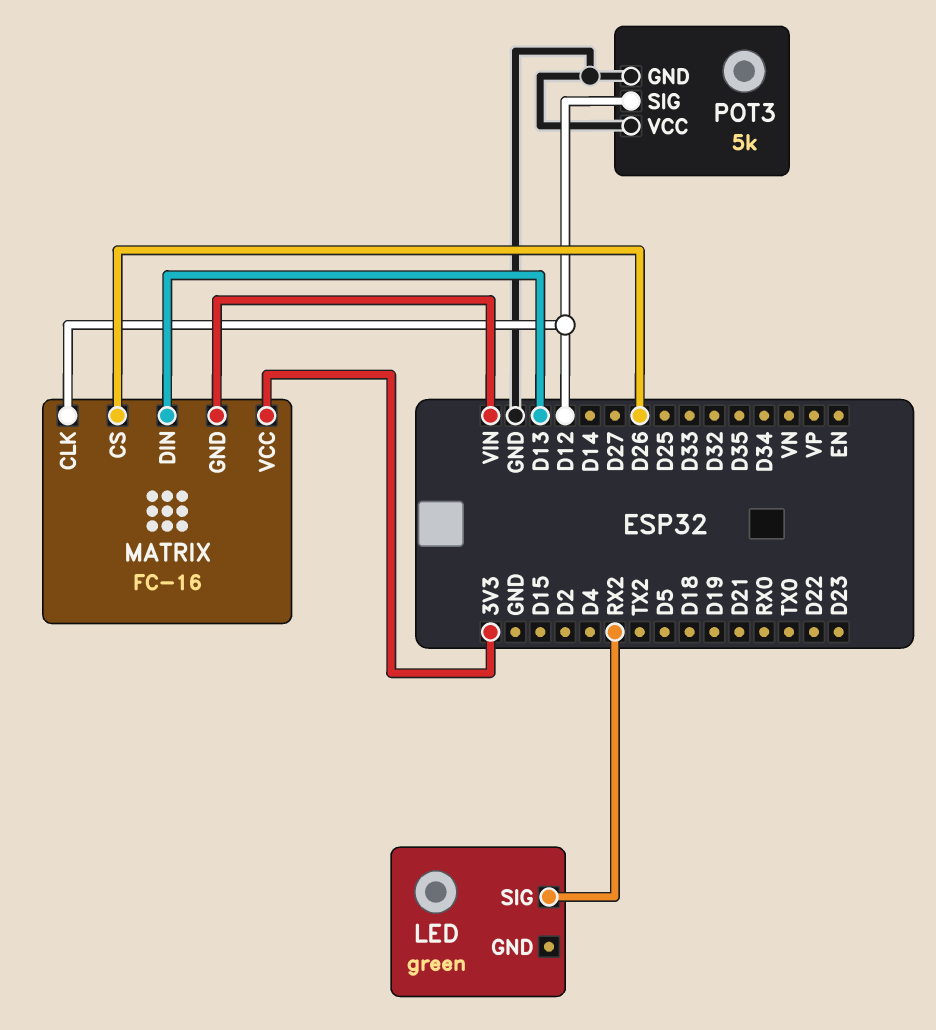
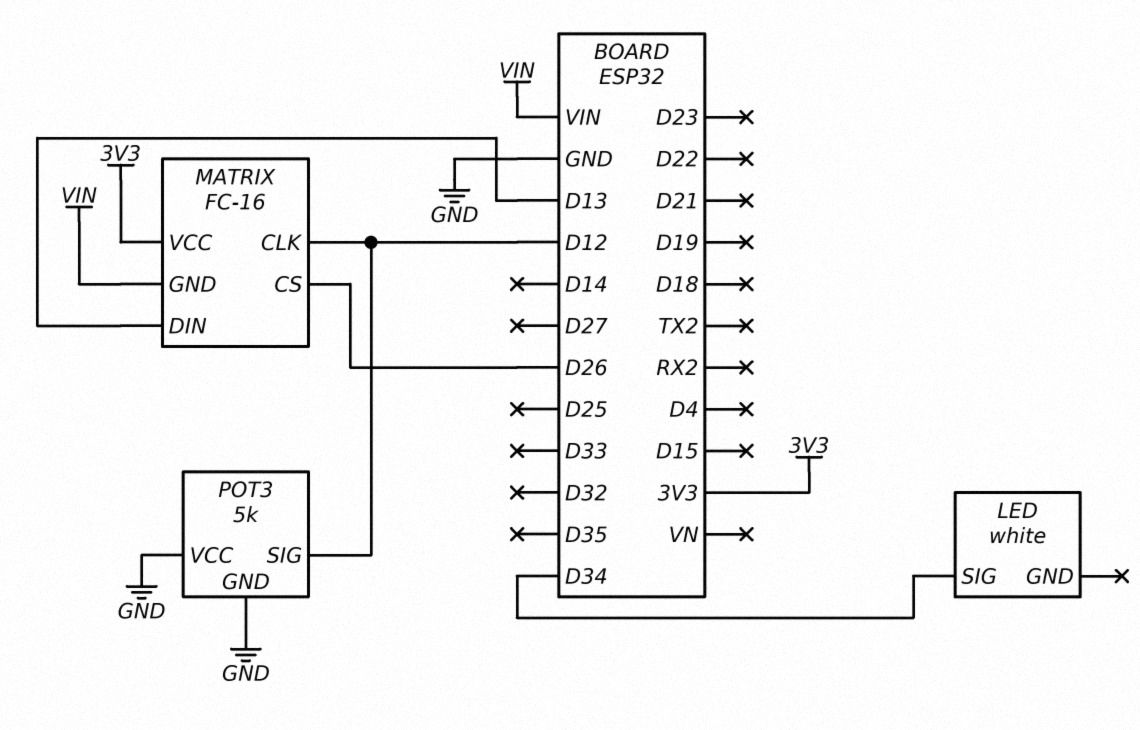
LED: green -> white
LED pin SIG: RX2 -> D34

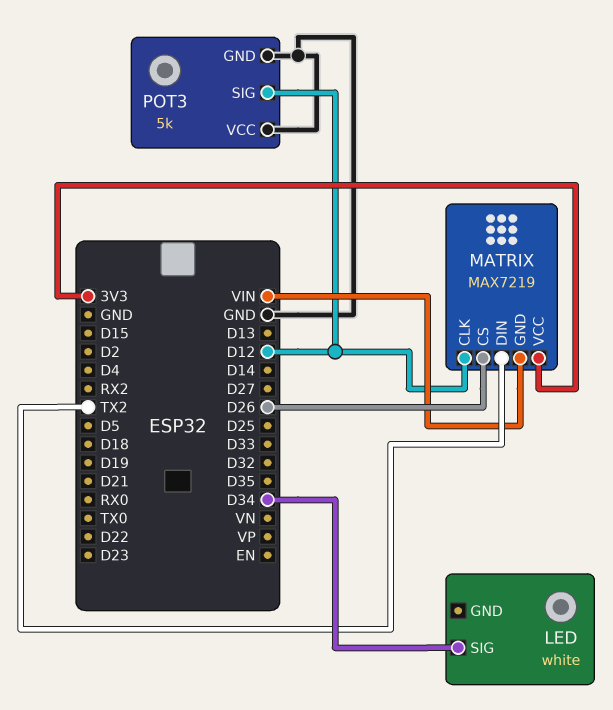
MATRIX: FC-16 -> MAX7219
MATRIX pin DIN: D13 -> TX2

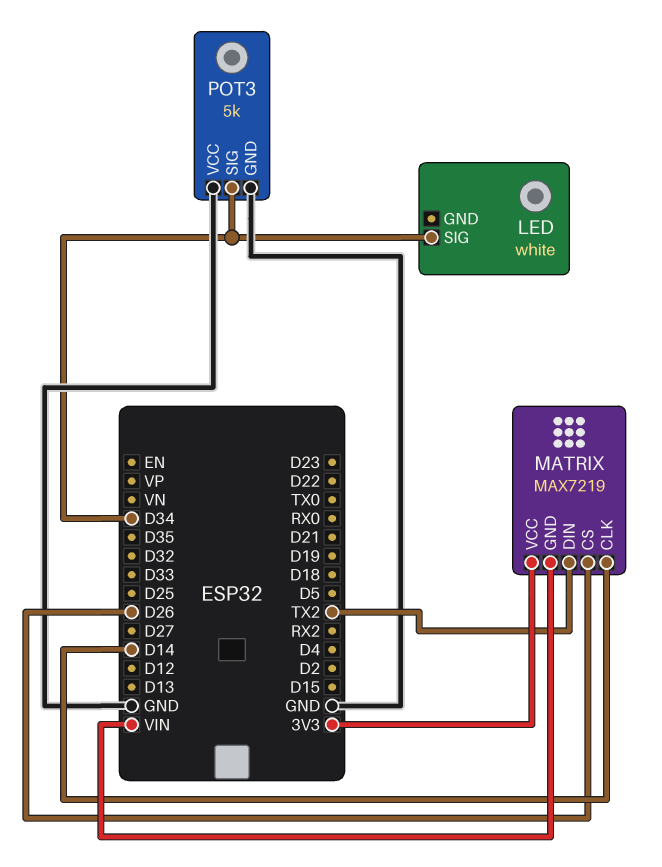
MATRIX pin CLK: D12 -> D14
POT3 pin SIG: D12 -> D34

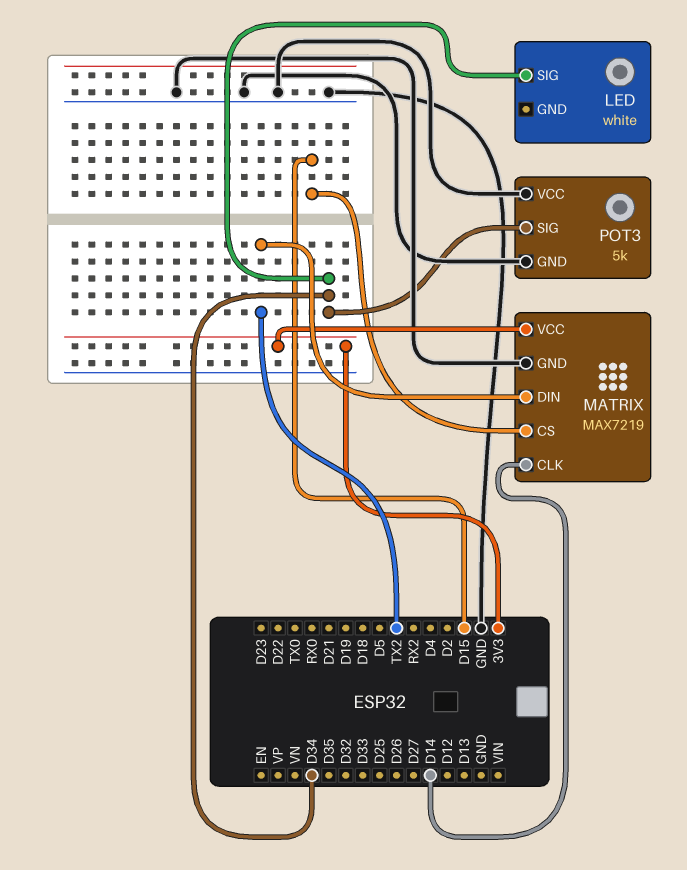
MATRIX pin CS: D26 -> D15
MATRIX pin GND: VIN -> GND

